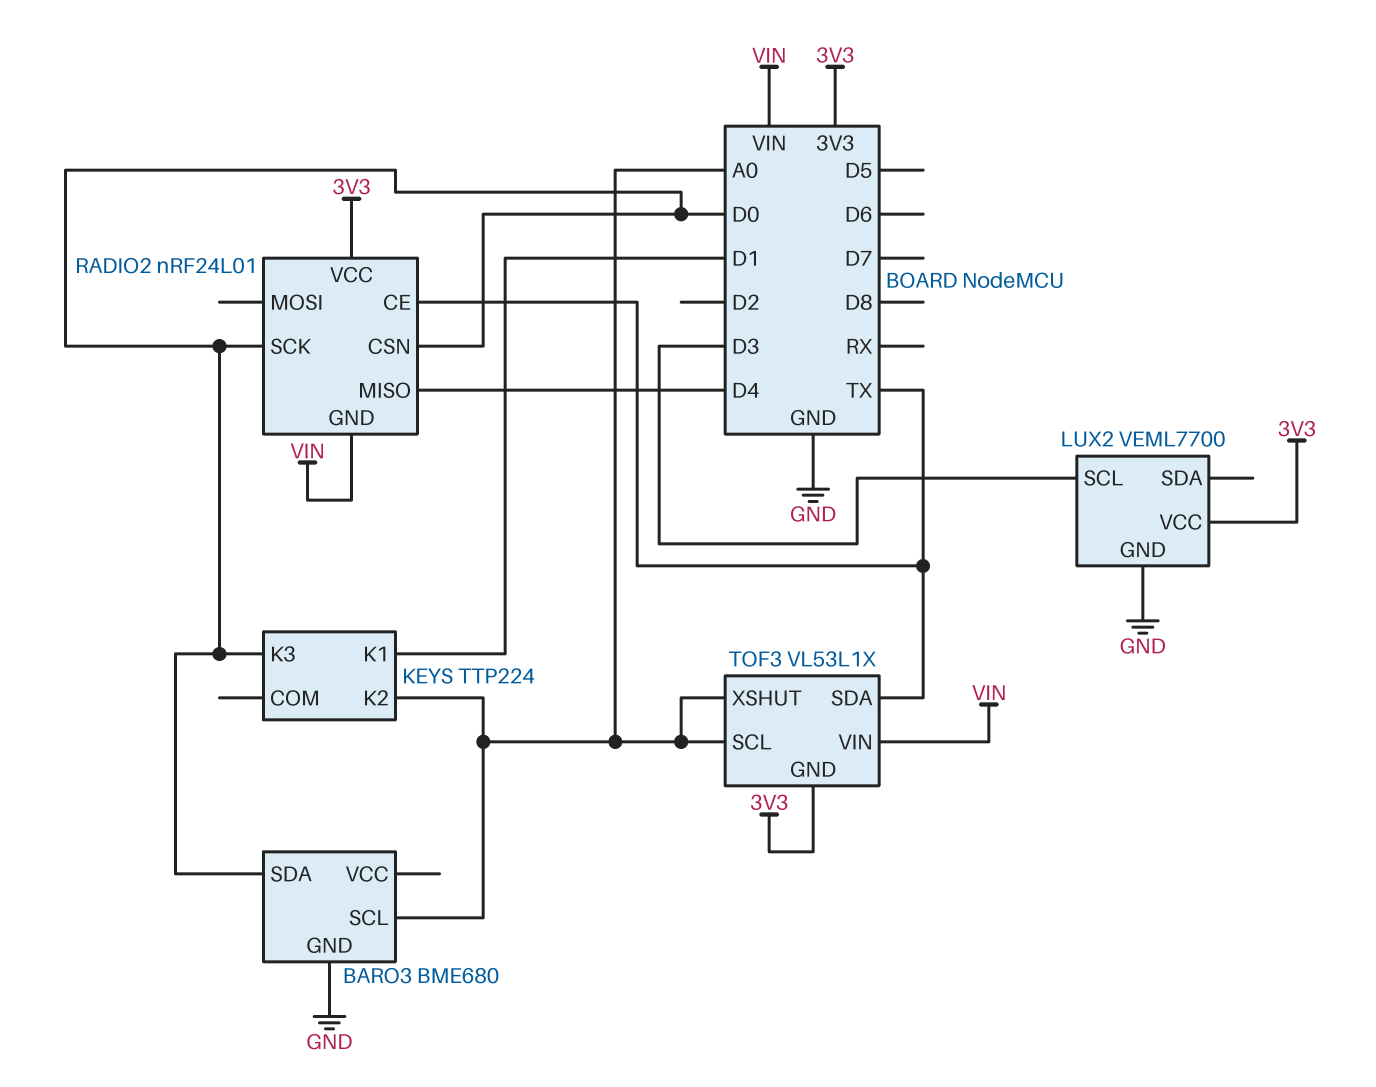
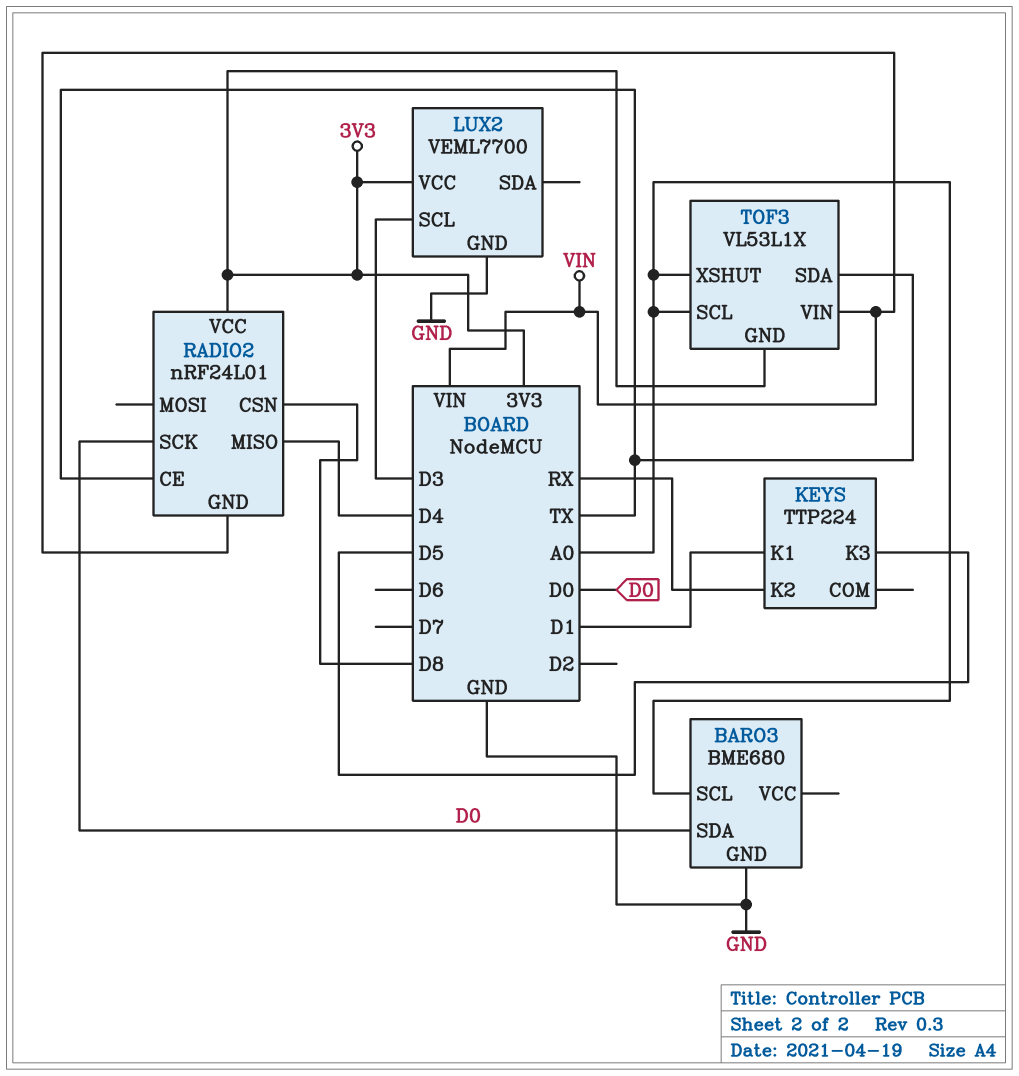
KEYS pin K2: A0 -> RX
KEYS pin K3: D0 -> D5
RADIO2 pin CSN: D0 -> D8

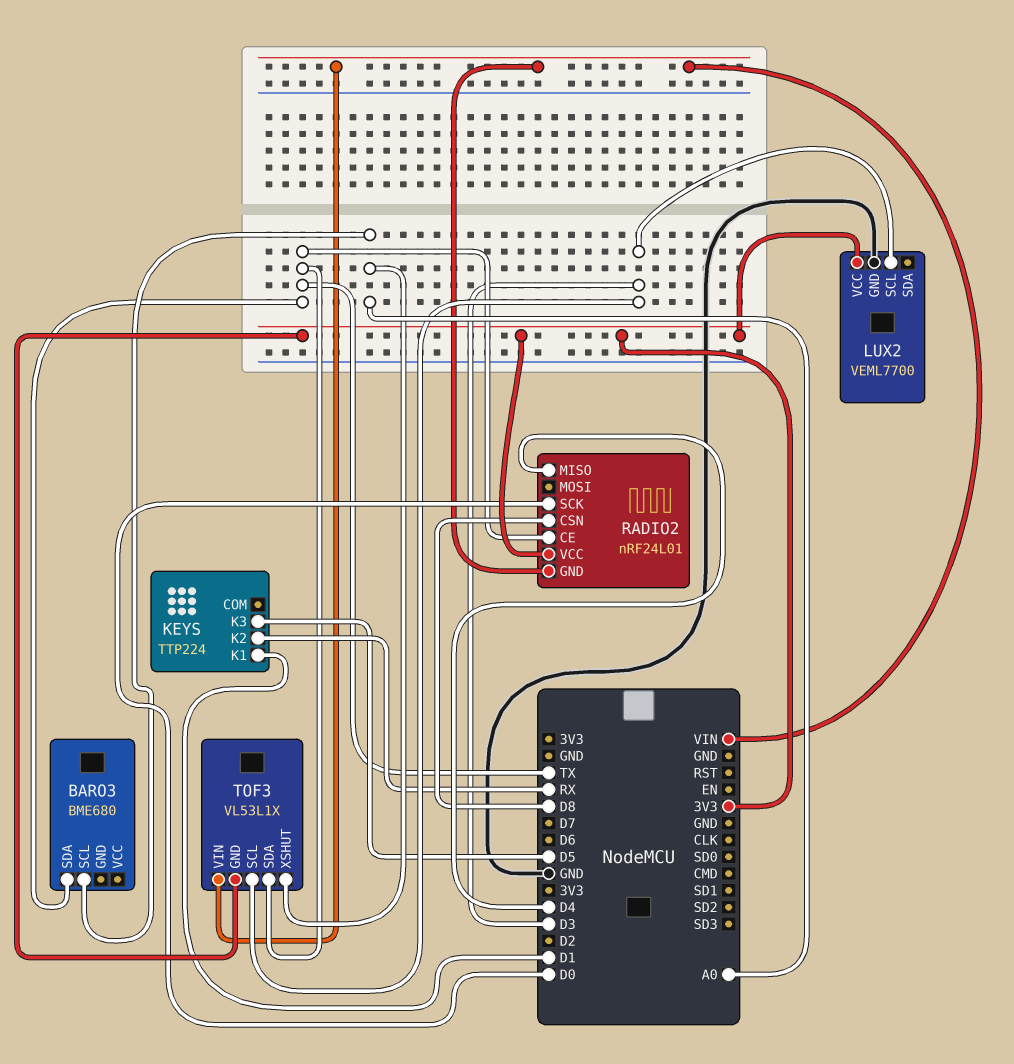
BARO3 pin GND: GND -> none
BARO3 pin SDA: D0 -> TX
TOF3 pin SCL: A0 -> D3

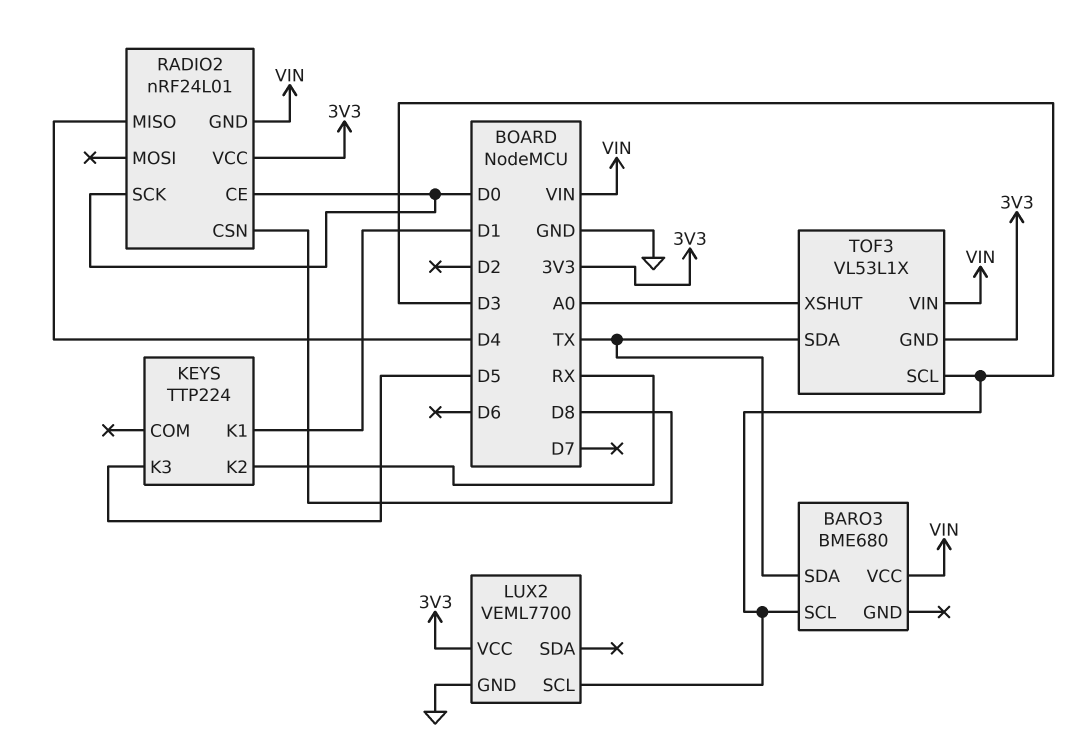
BARO3 pin SCL: A0 -> D3
BARO3 pin VCC: none -> VIN
RADIO2 pin CE: TX -> D0

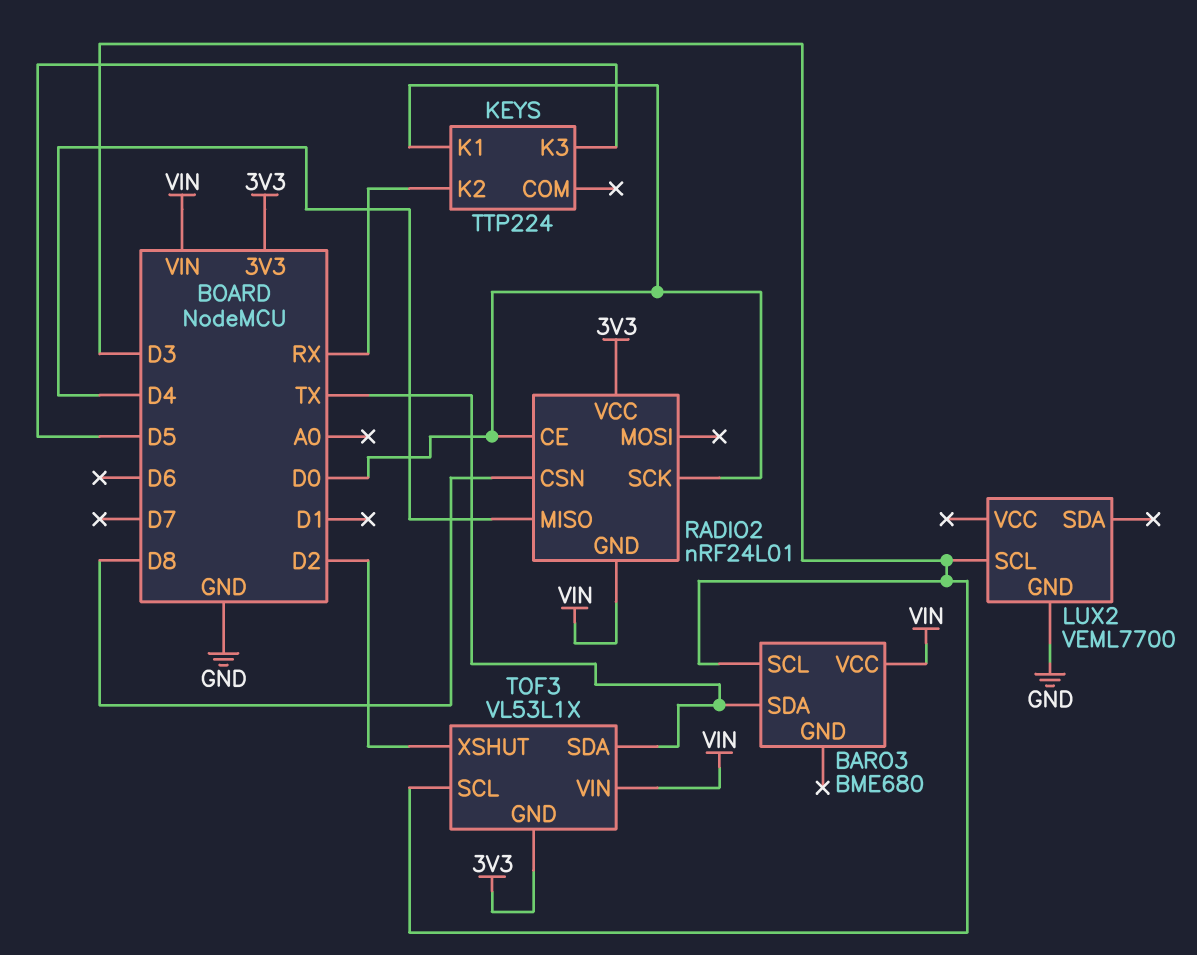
KEYS pin K1: D1 -> D0
LUX2 pin VCC: 3V3 -> none
TOF3 pin XSHUT: A0 -> D2

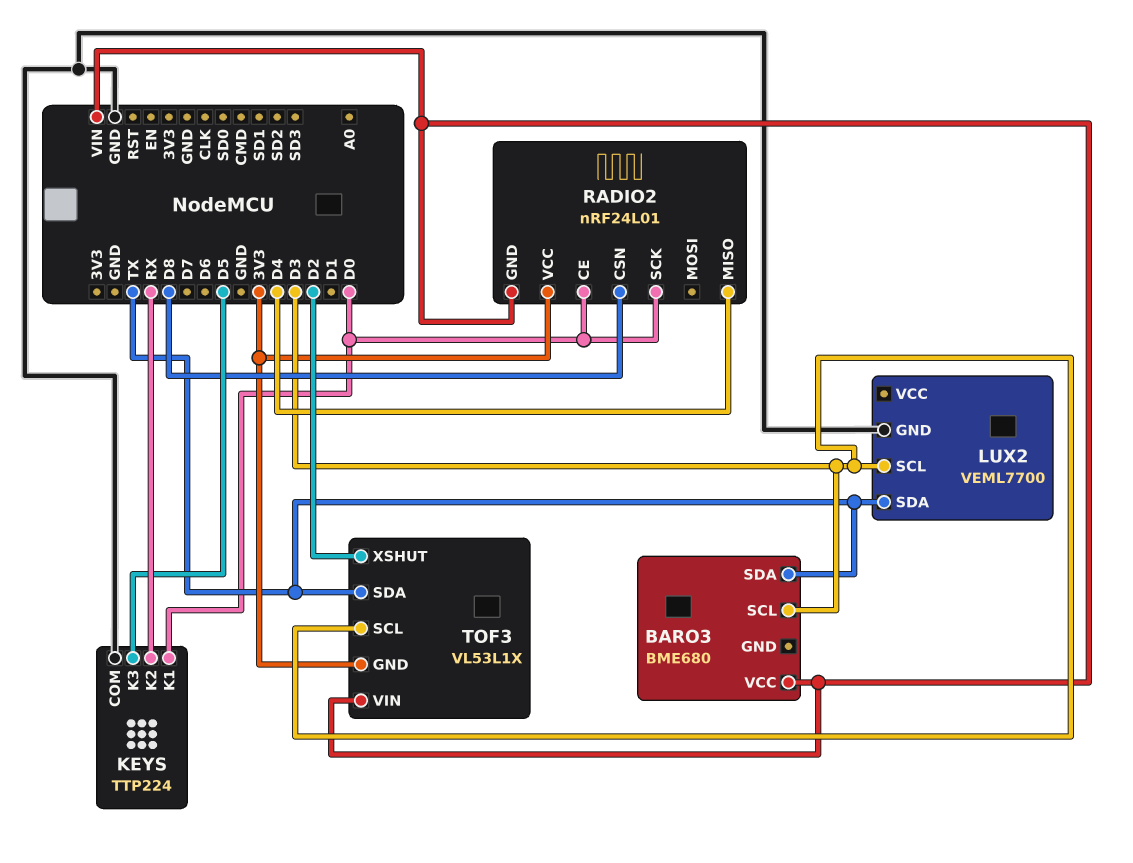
KEYS pin COM: none -> GND
LUX2 pin SDA: none -> TX

